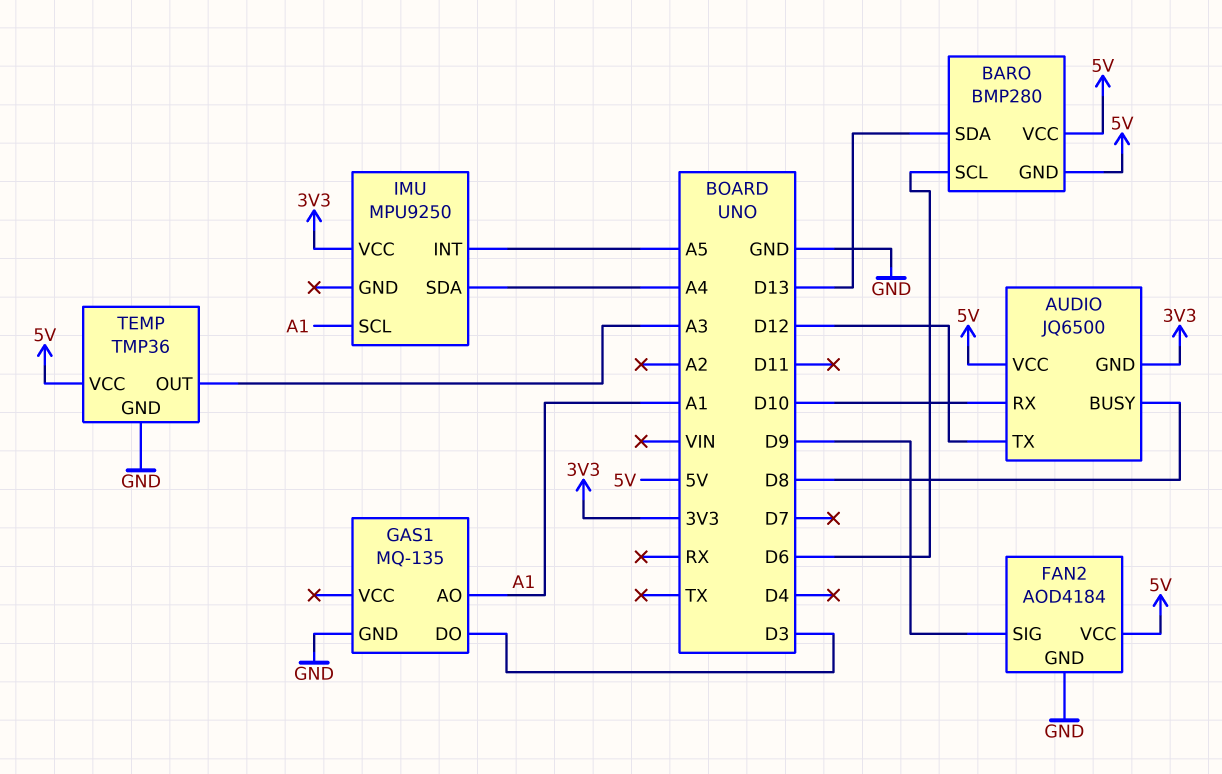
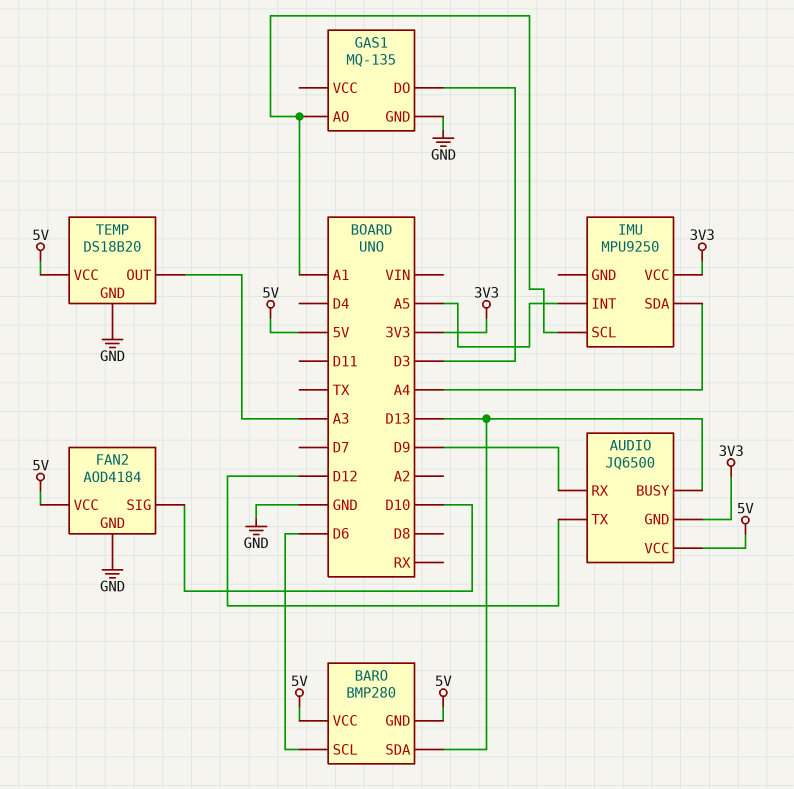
AUDIO pin BUSY: D8 -> D13
AUDIO pin RX: D10 -> D9
FAN2 pin SIG: D9 -> D10
TEMP: TMP36 -> DS18B20

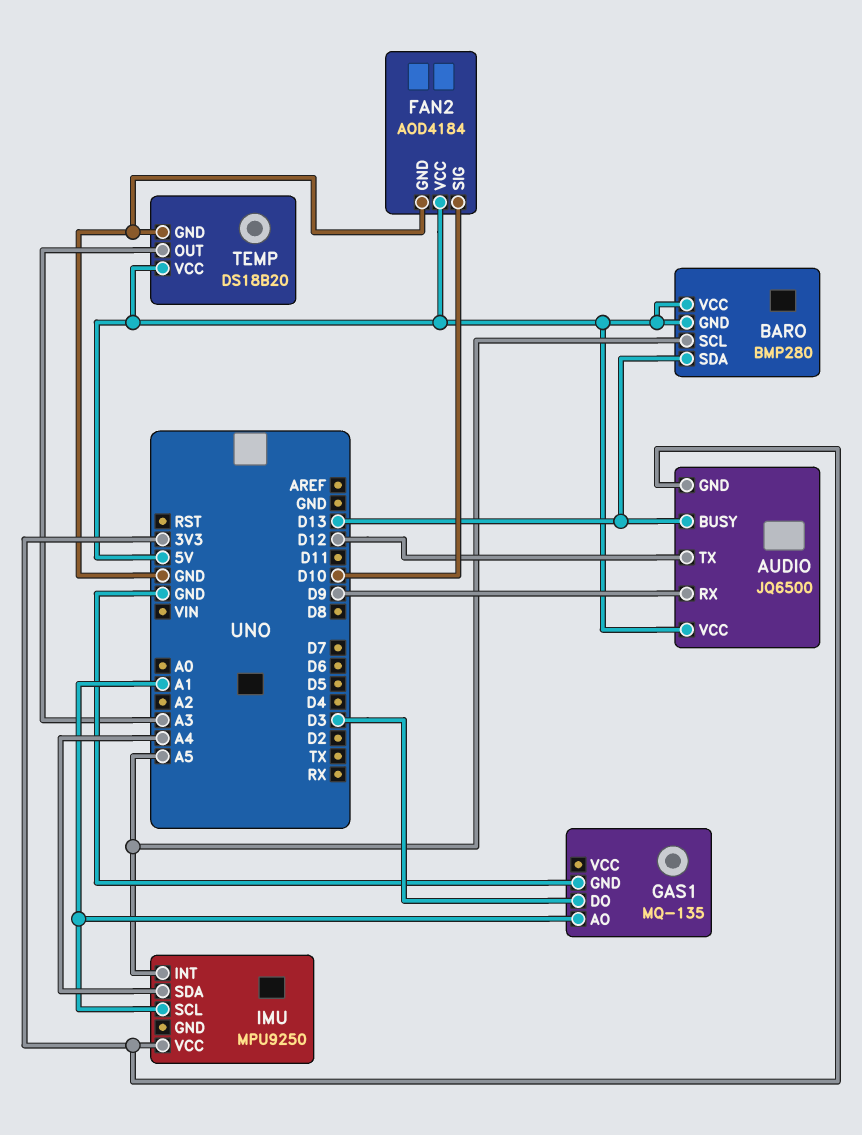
BARO pin SCL: D6 -> A5

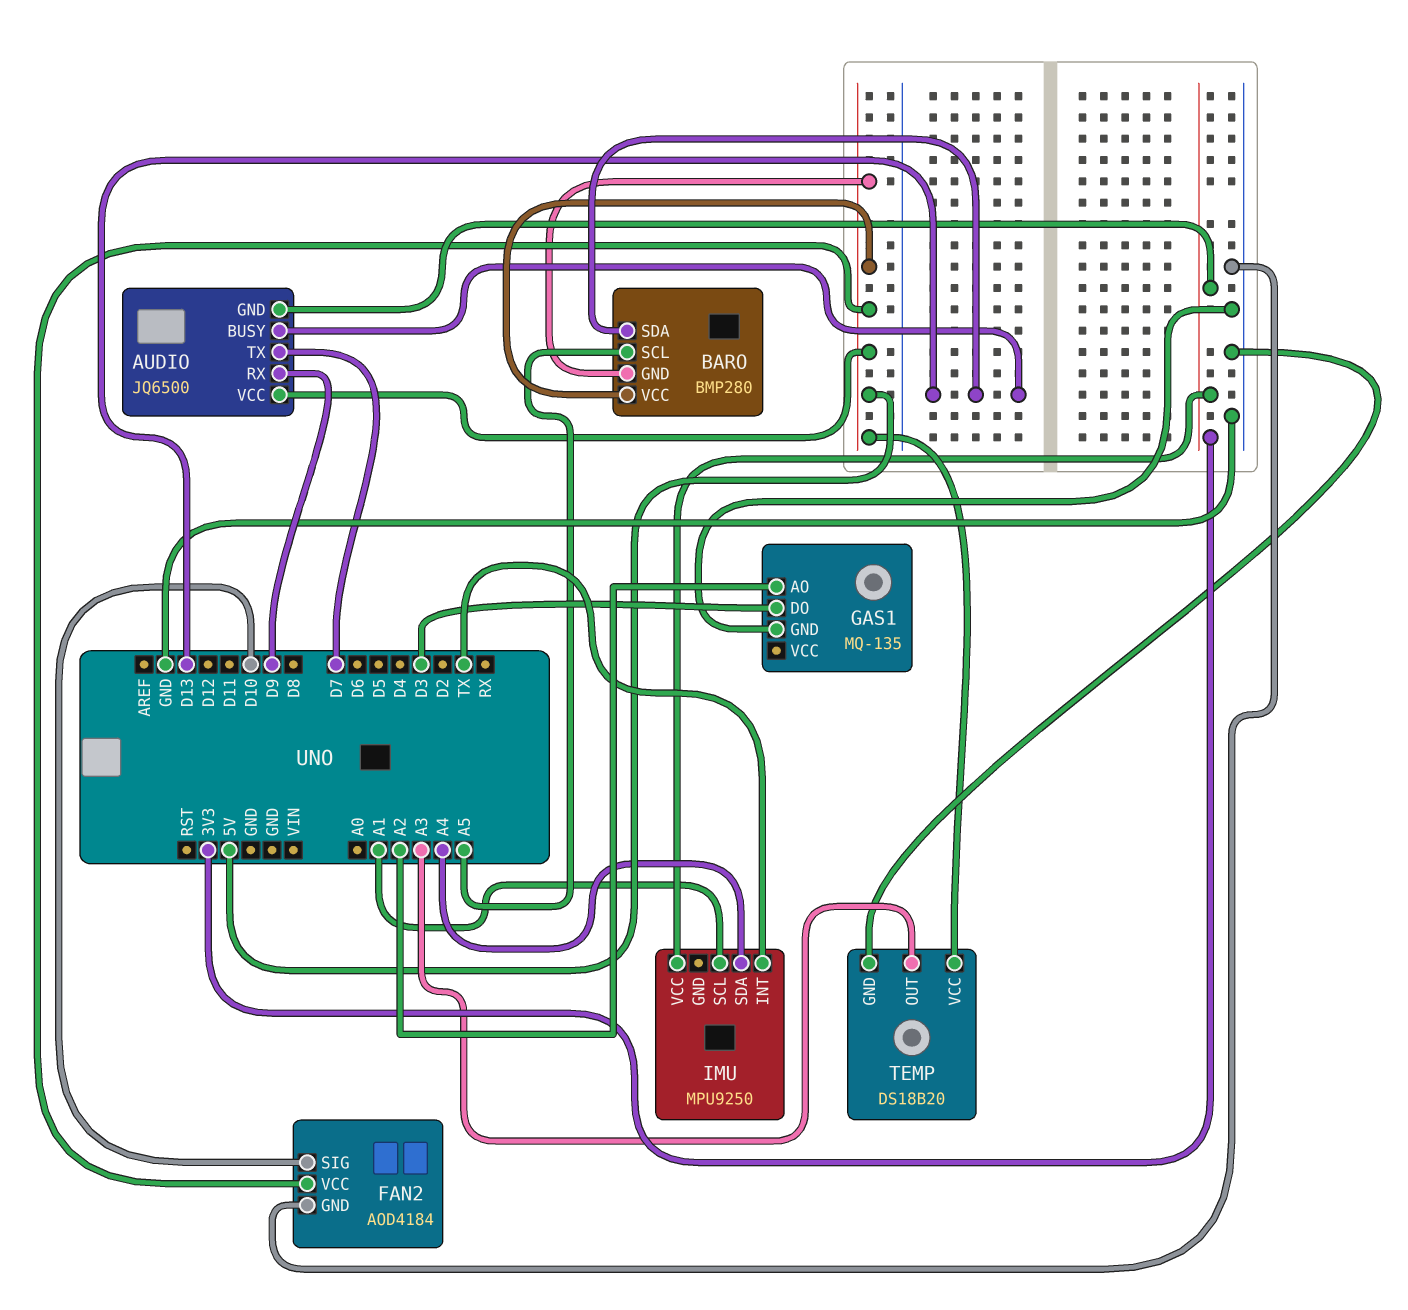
AUDIO pin TX: D12 -> D7
GAS1 pin AO: A1 -> A2
IMU pin INT: A5 -> TX

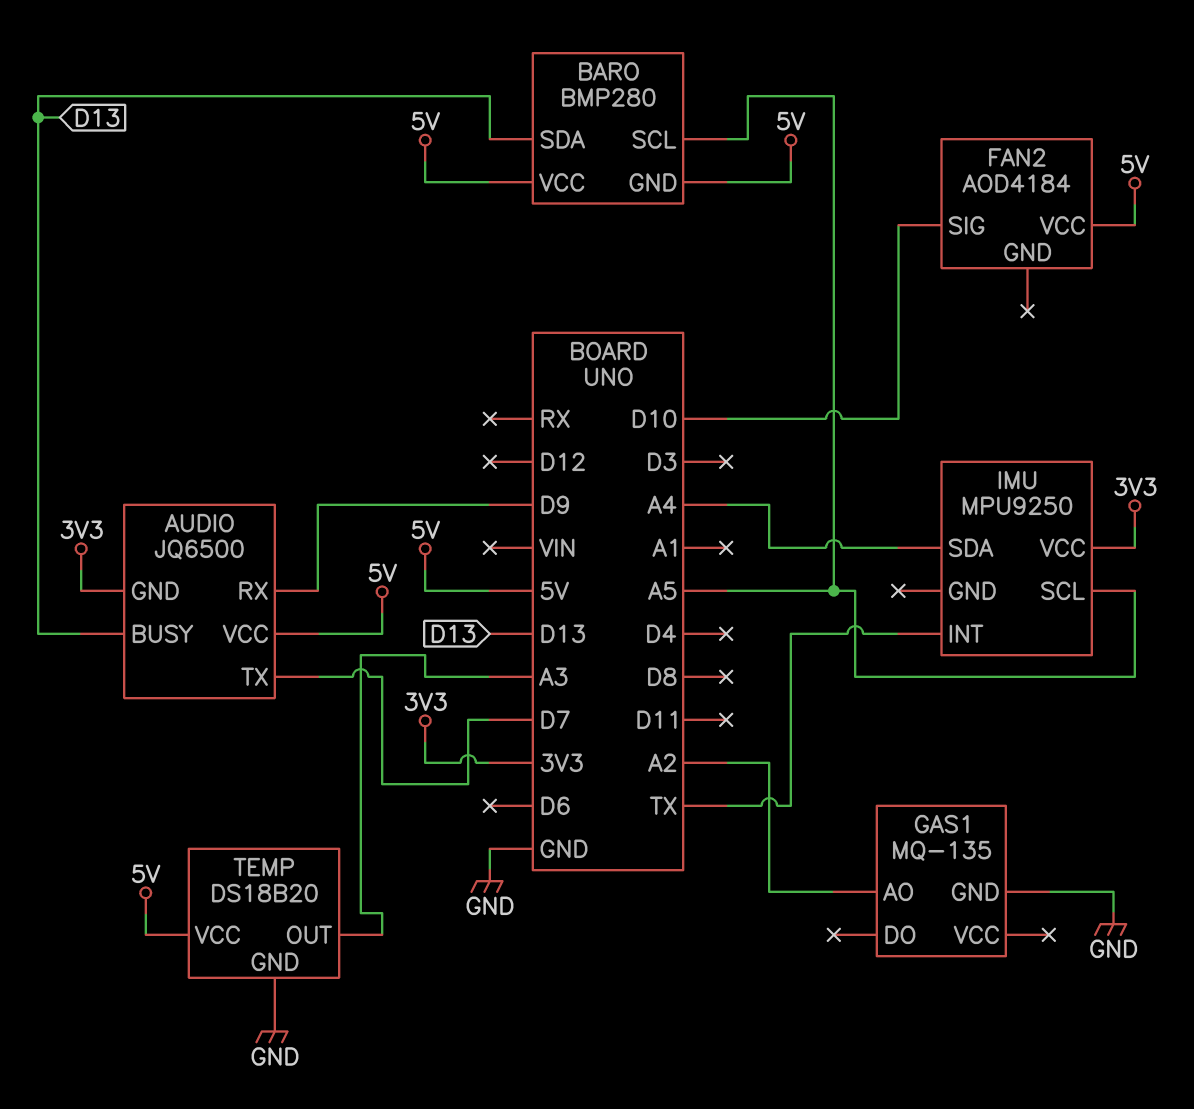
FAN2 pin GND: GND -> none
GAS1 pin DO: D3 -> none
IMU pin SCL: A1 -> A5

